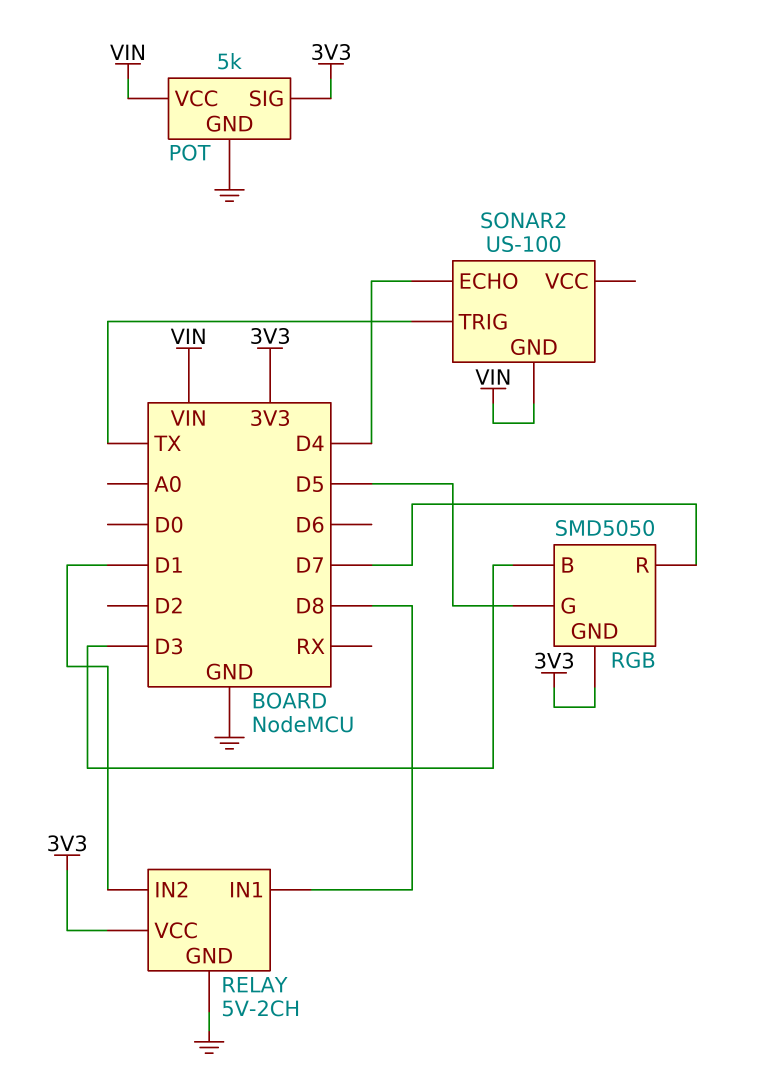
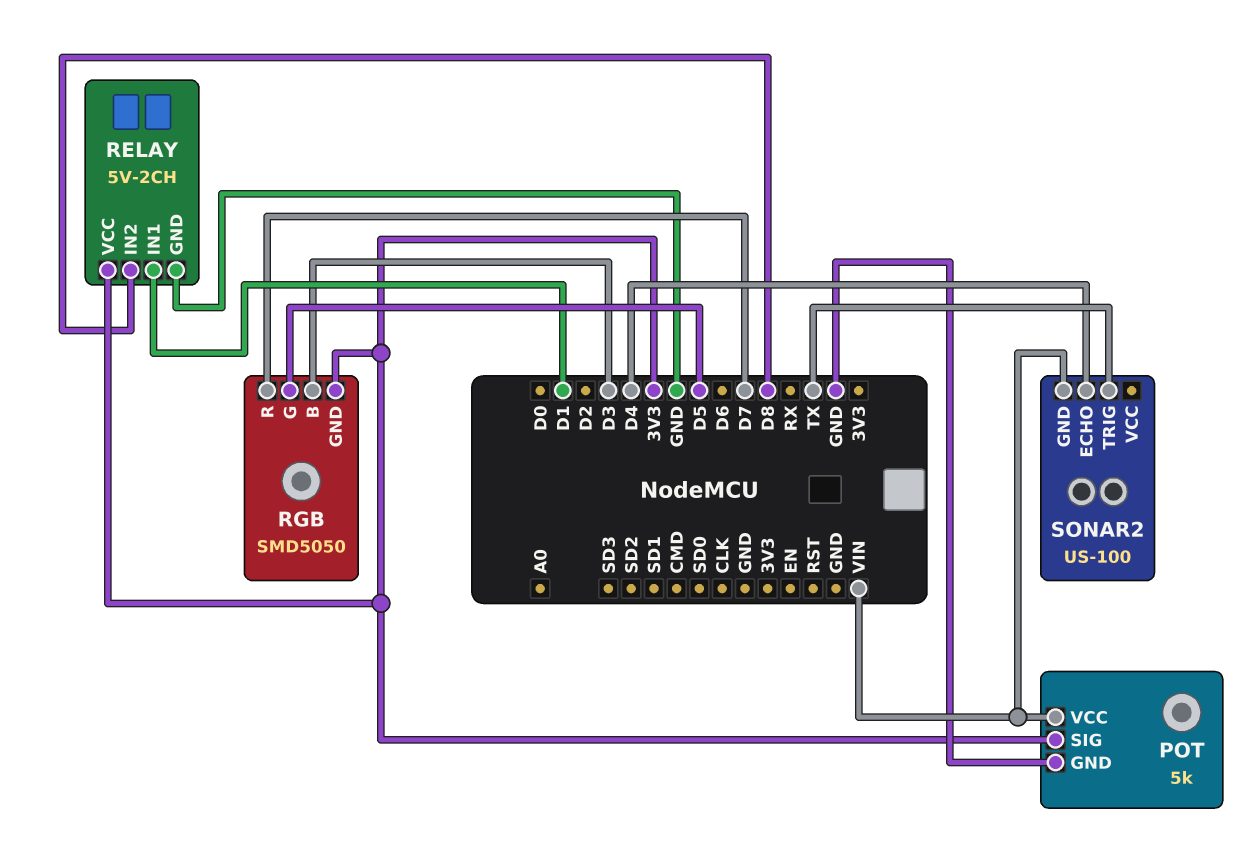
RELAY pin IN1: D8 -> D1
RELAY pin IN2: D1 -> D8

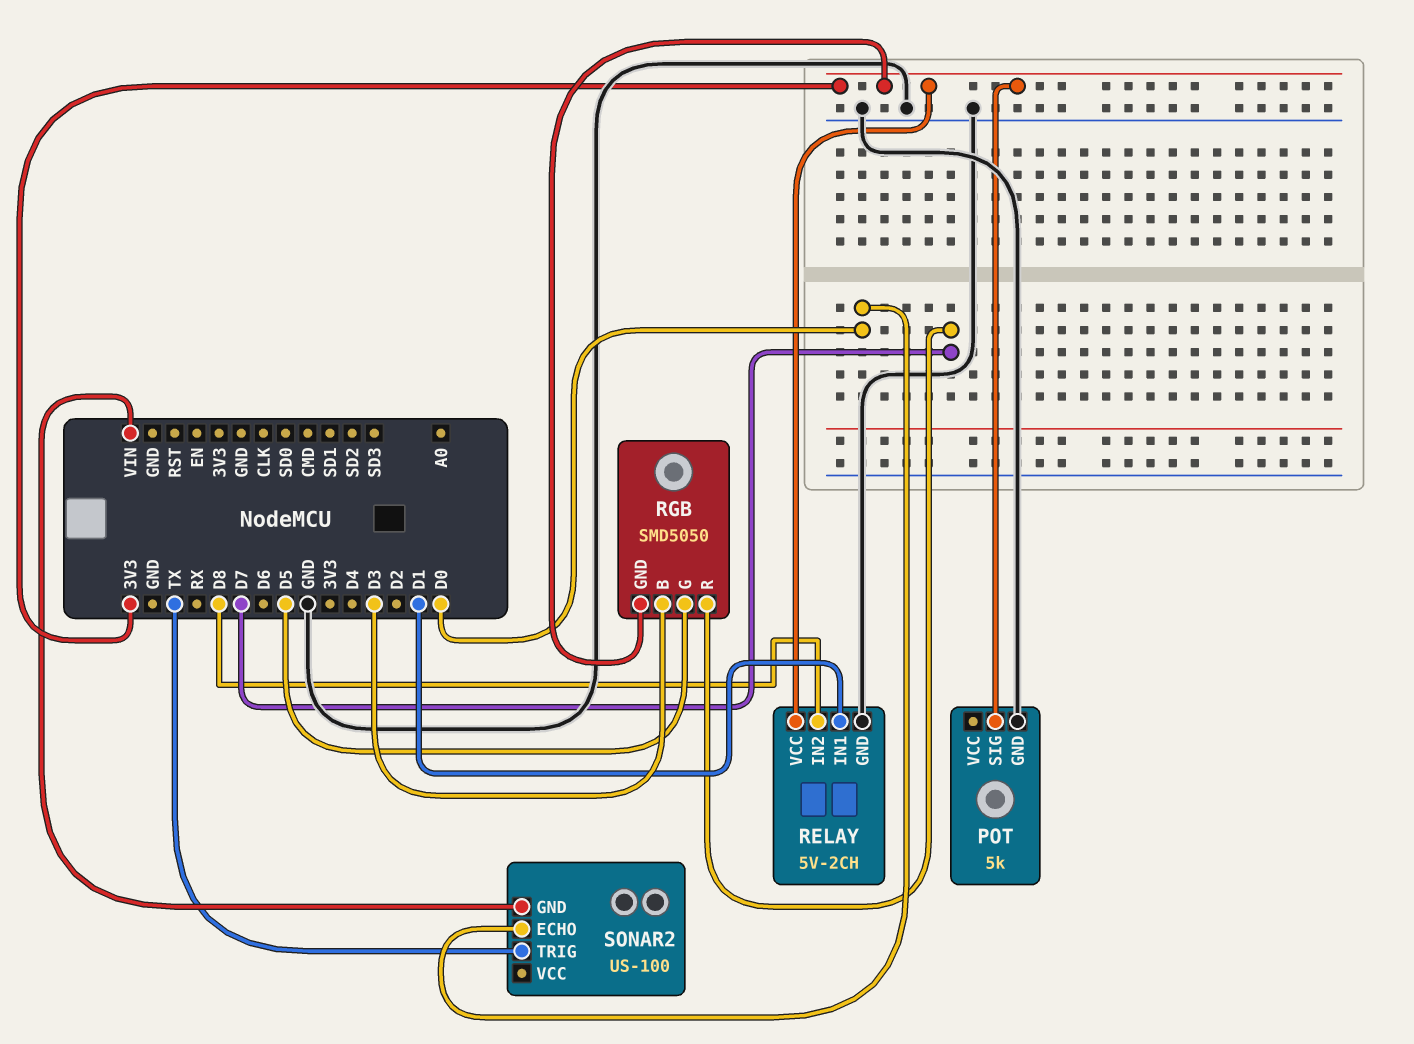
POT pin VCC: VIN -> none
SONAR2 pin ECHO: D4 -> D0

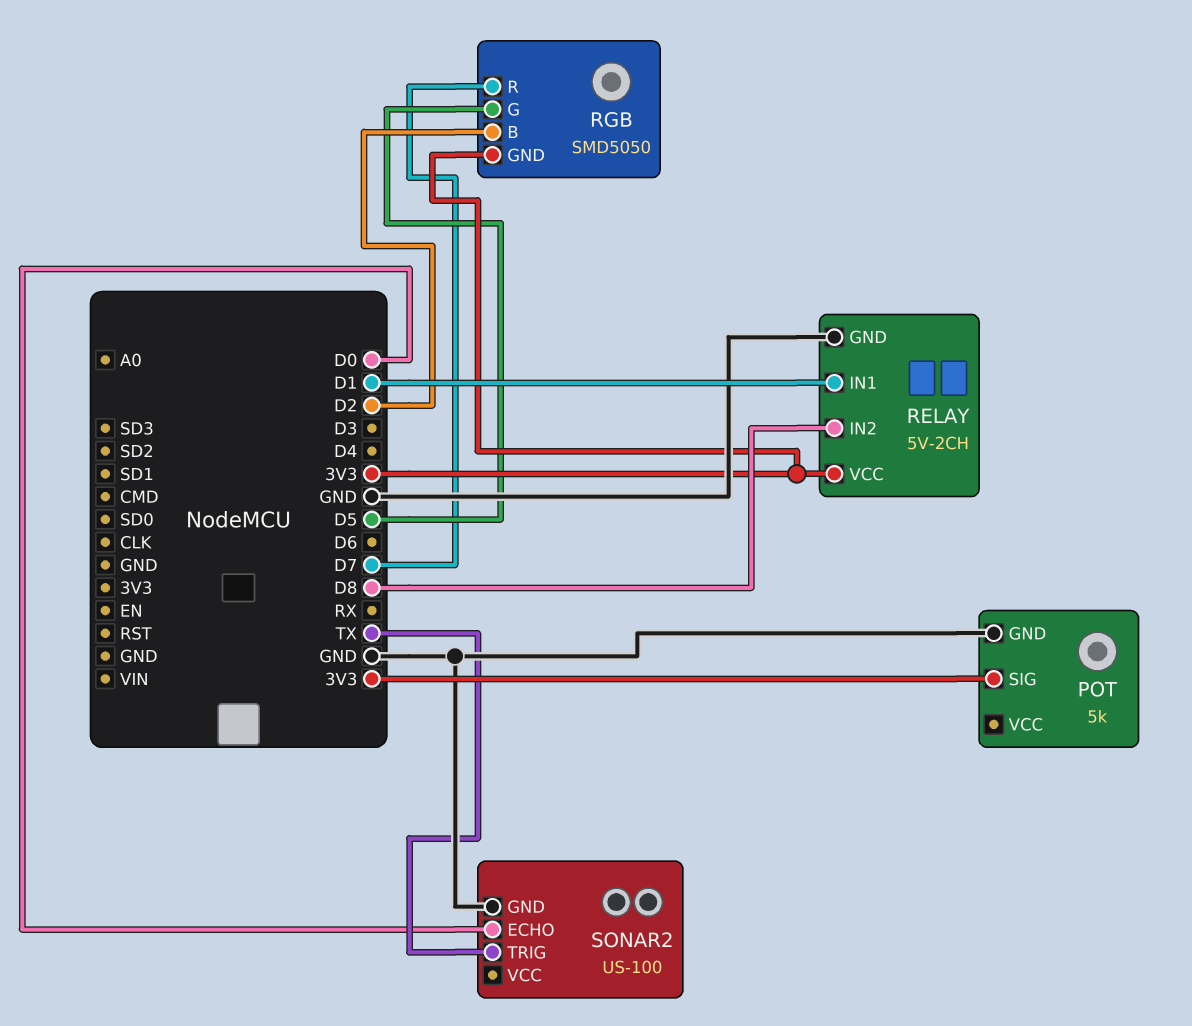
RGB pin B: D3 -> D2
SONAR2 pin GND: VIN -> GND

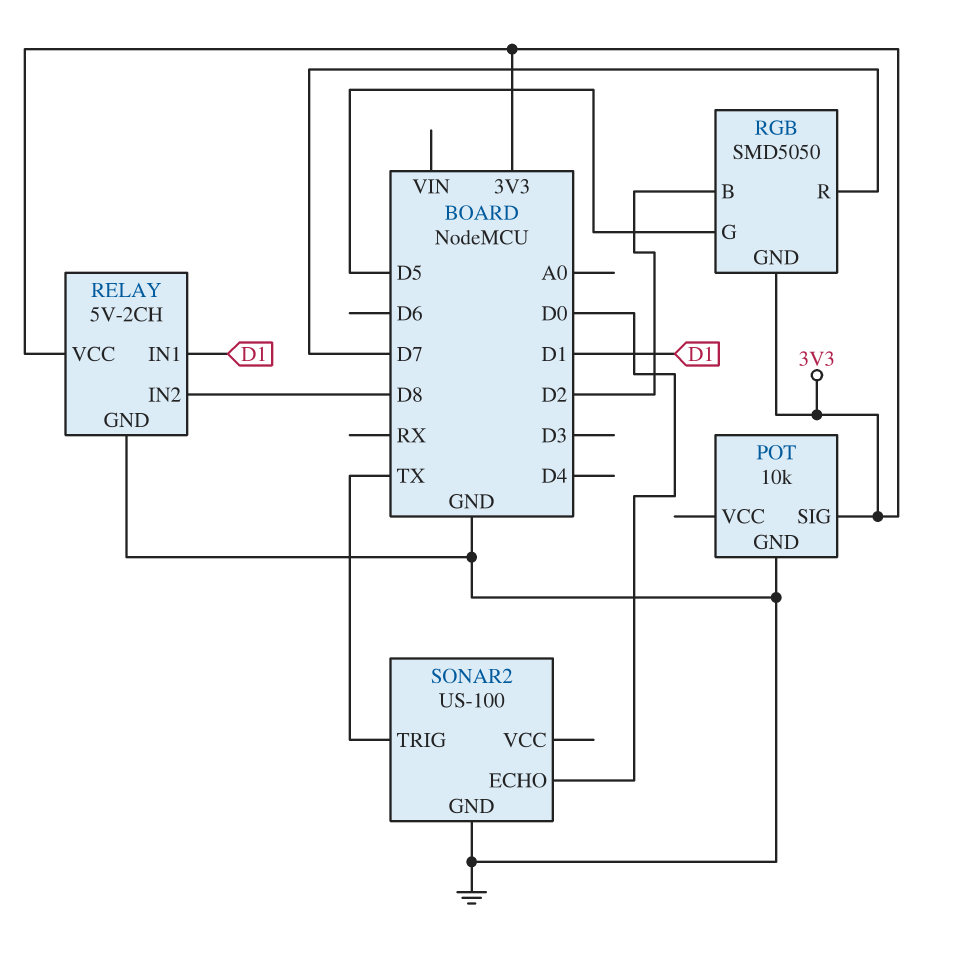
POT: 5k -> 10k

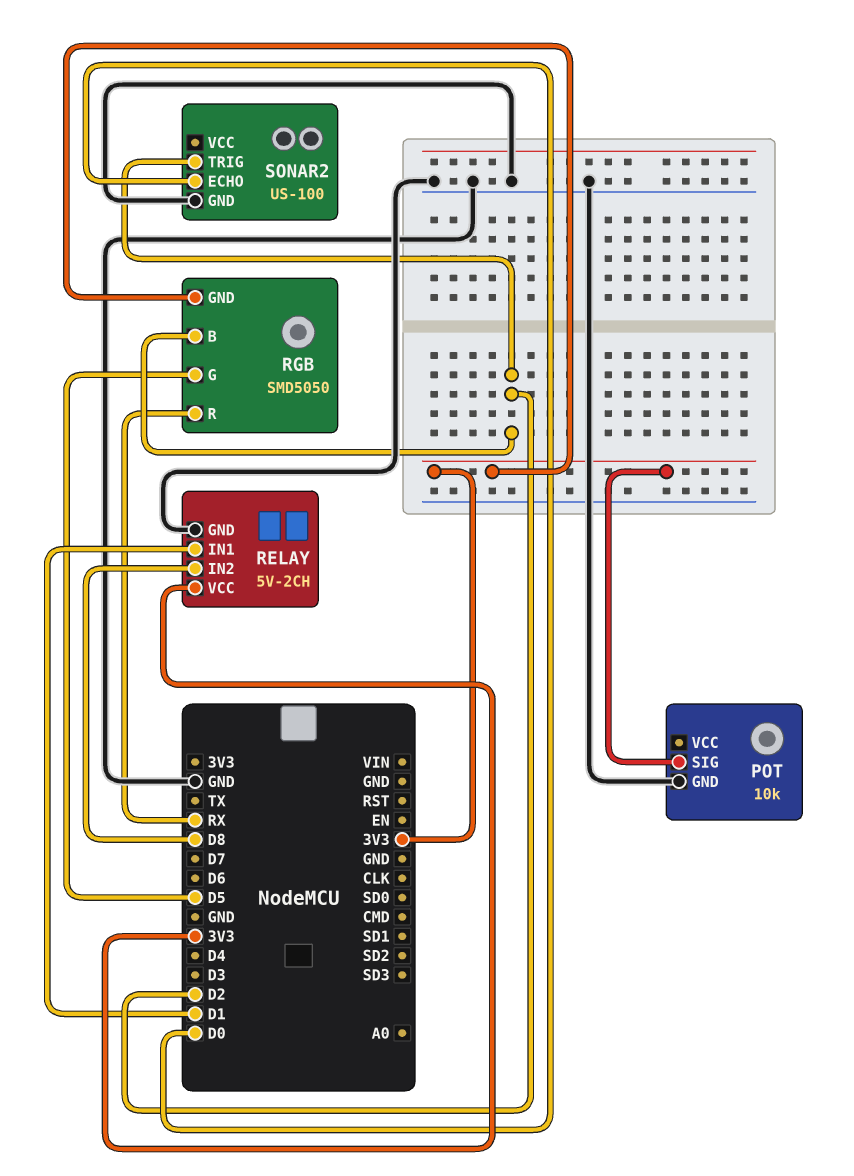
RGB pin R: D7 -> RX
SONAR2 pin TRIG: TX -> D2

